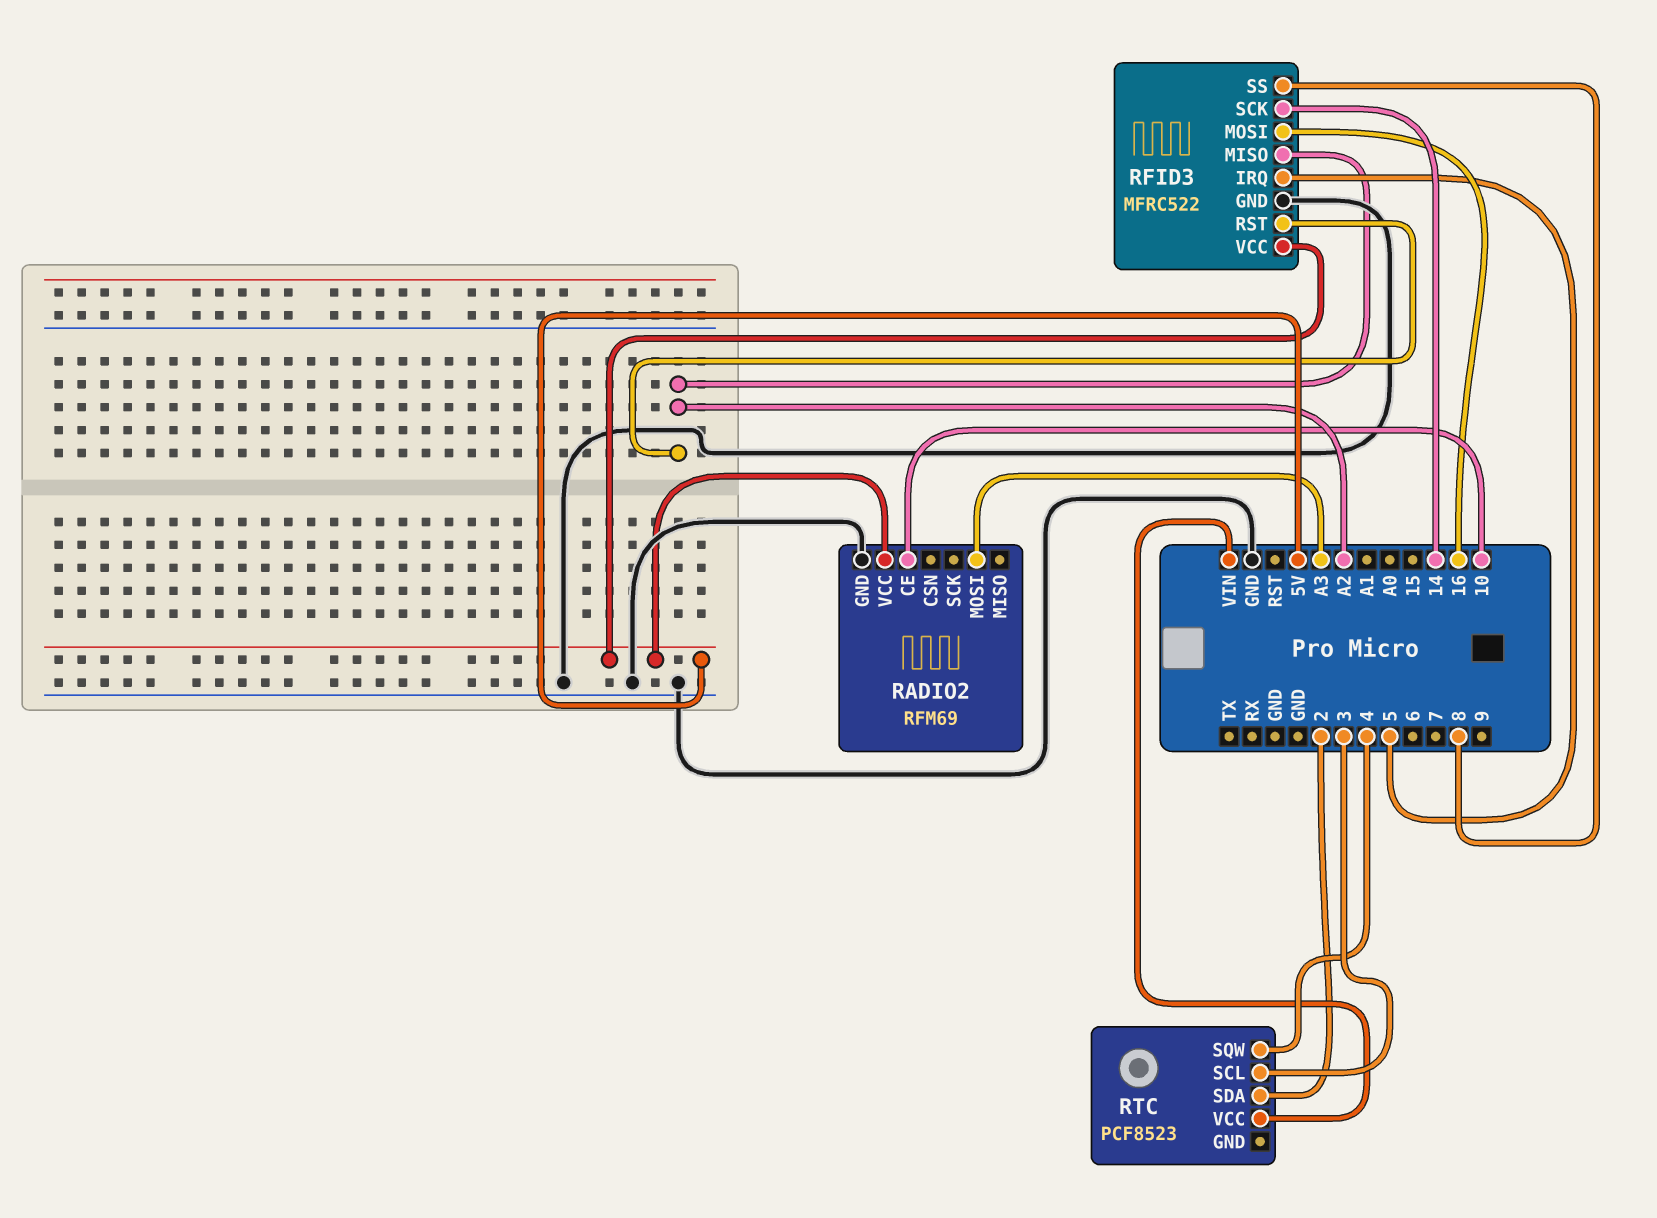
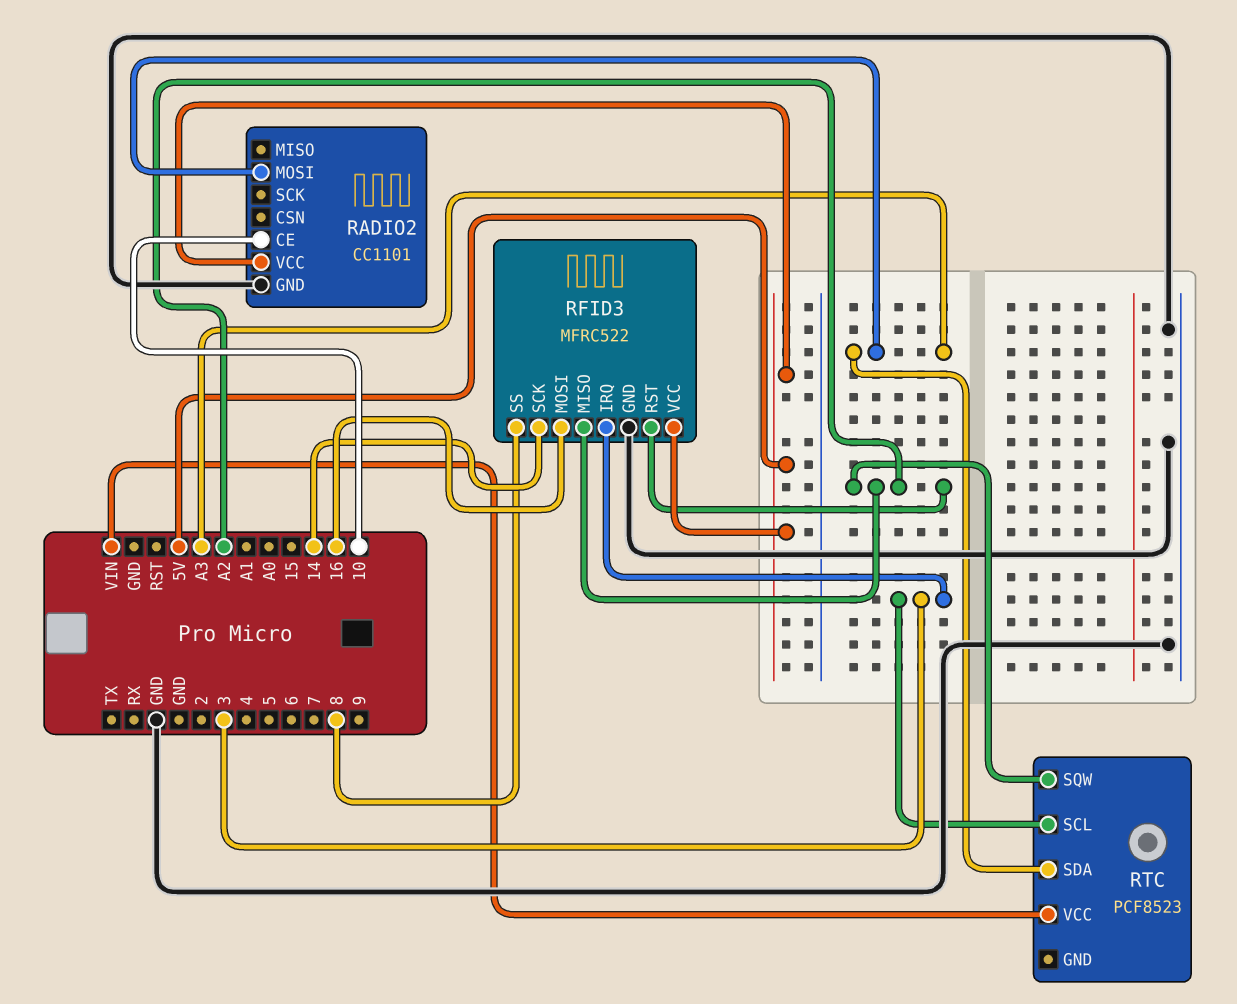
RADIO2: RFM69 -> CC1101
RFID3 pin IRQ: 5 -> 3
RTC pin SDA: 2 -> A3
RTC pin SQW: 4 -> A2

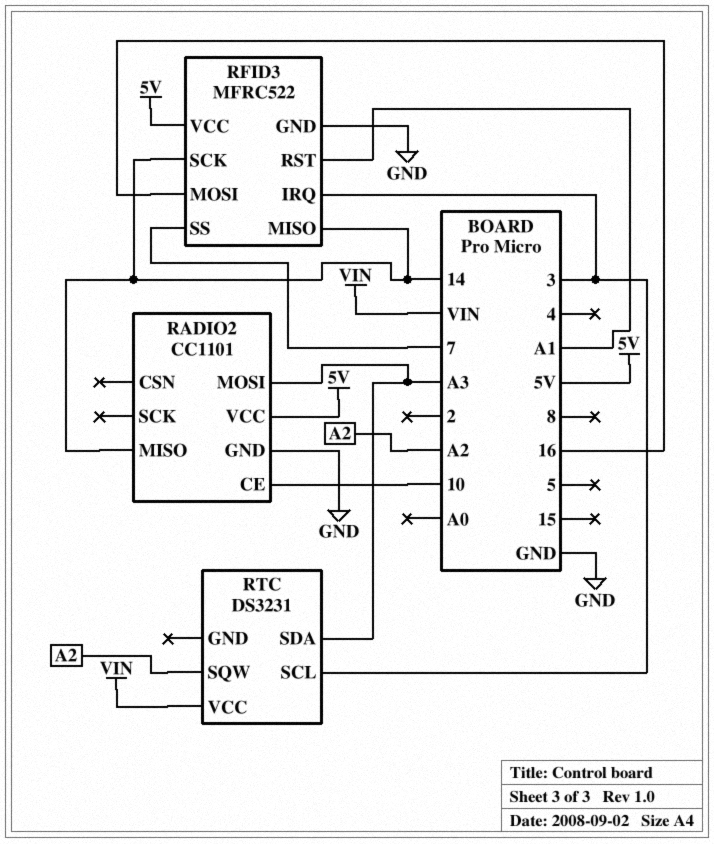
RADIO2 pin MISO: none -> 14
RFID3 pin MISO: A2 -> 14
RFID3 pin RST: A2 -> A1
RFID3 pin SS: 8 -> 7
RTC: PCF8523 -> DS3231

